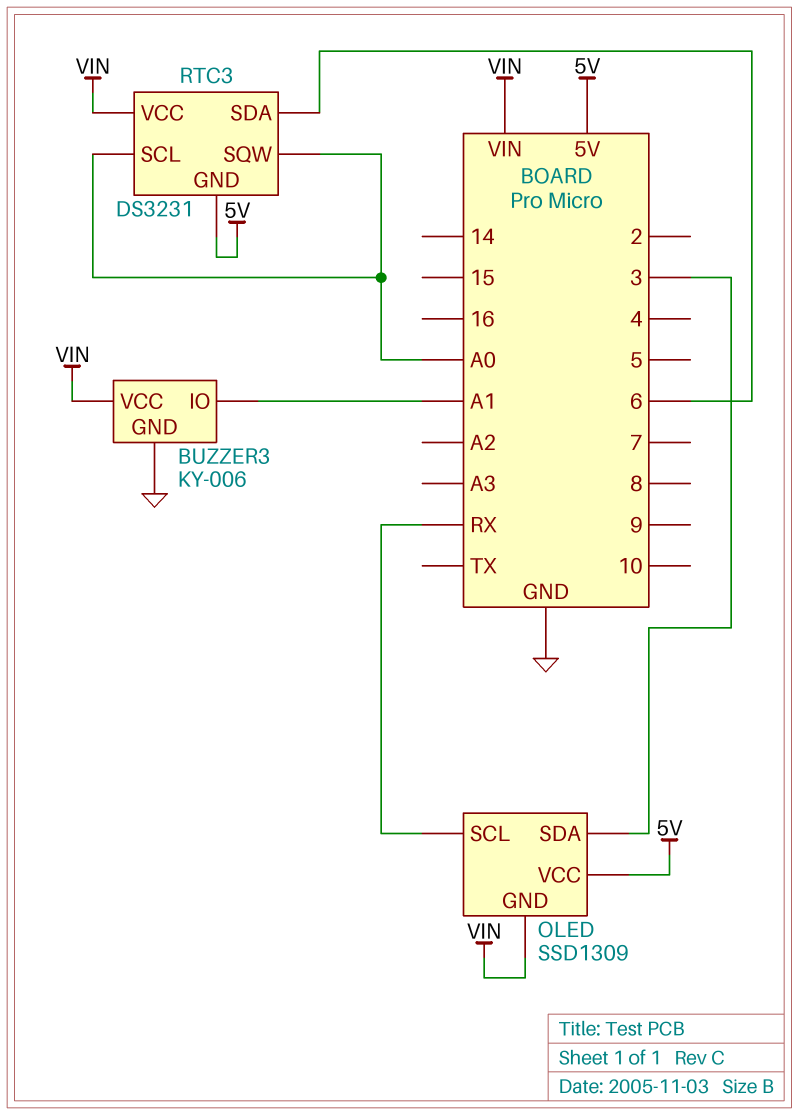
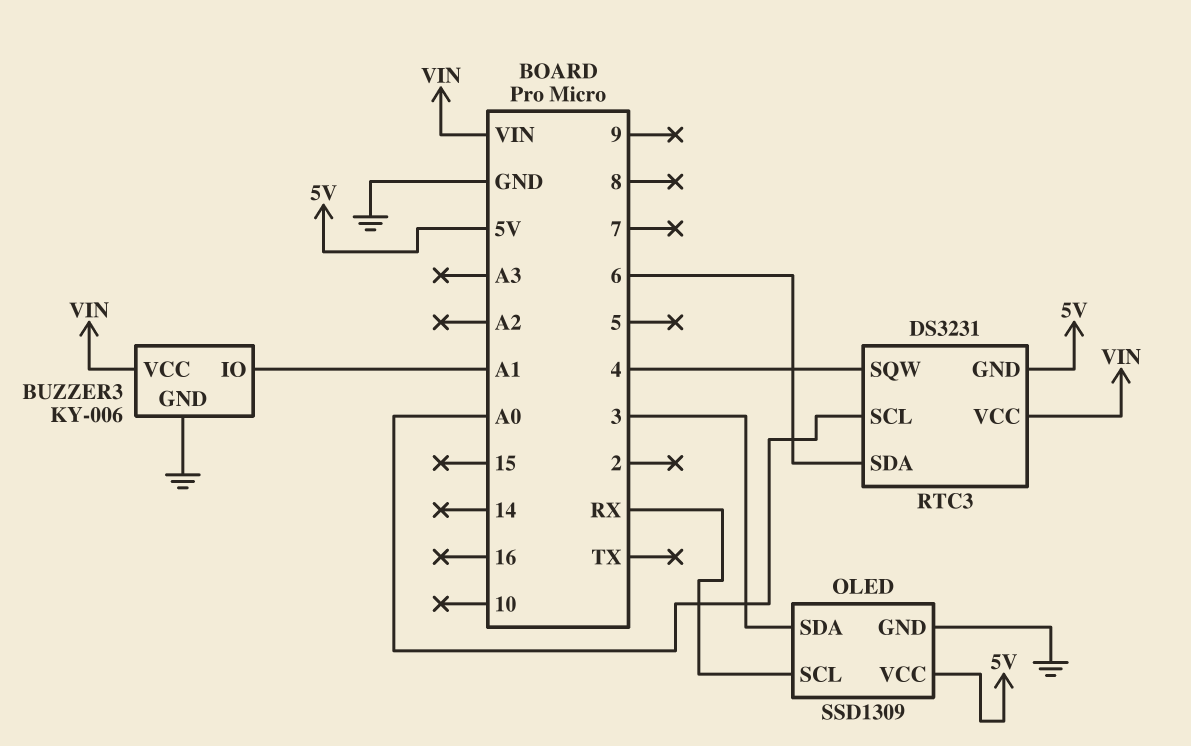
OLED pin GND: VIN -> GND
RTC3 pin SQW: A0 -> 4

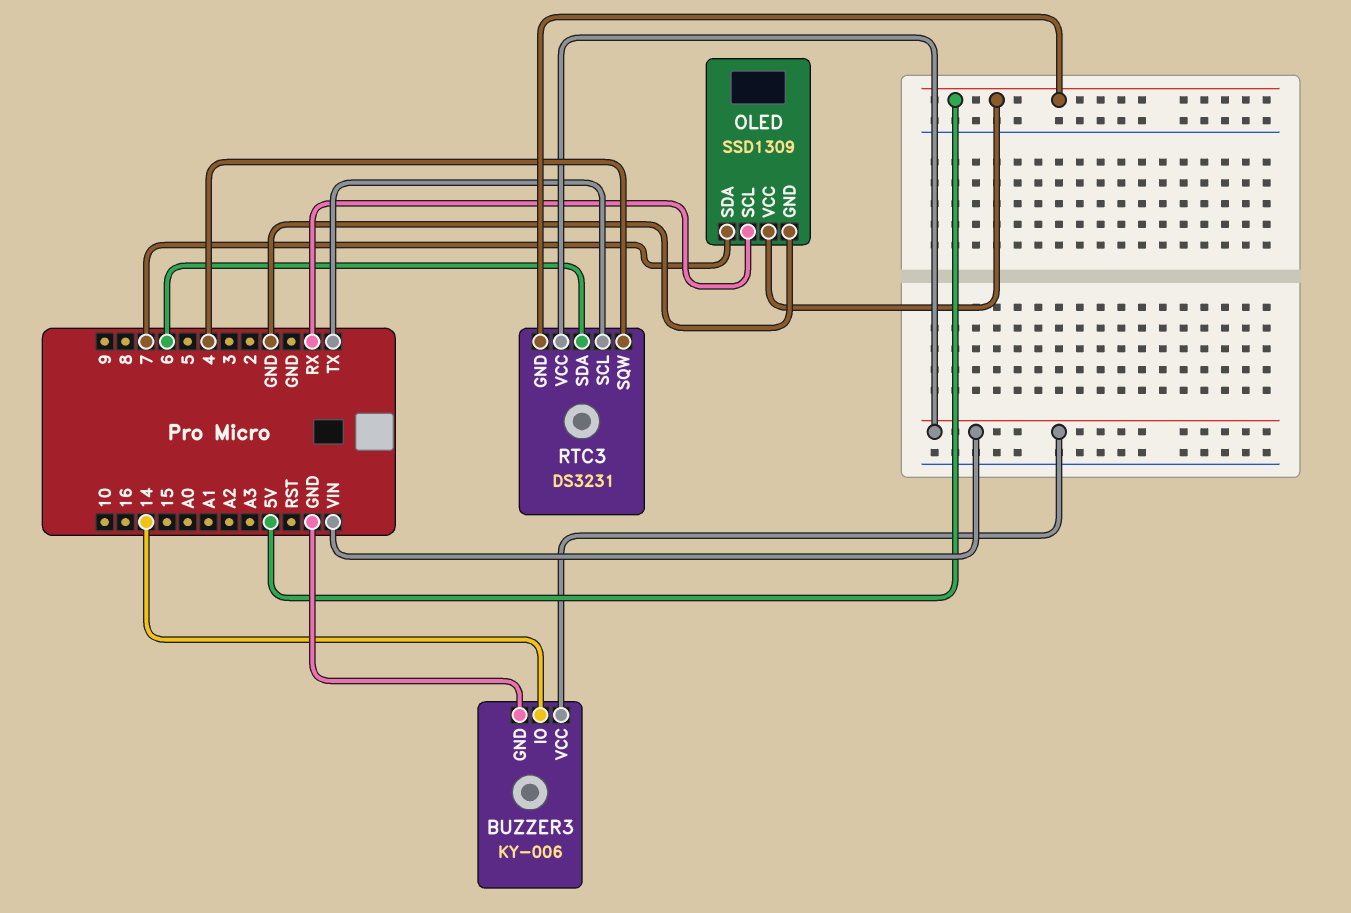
BUZZER3 pin IO: A1 -> 14
OLED pin SDA: 3 -> 7
RTC3 pin SCL: A0 -> TX

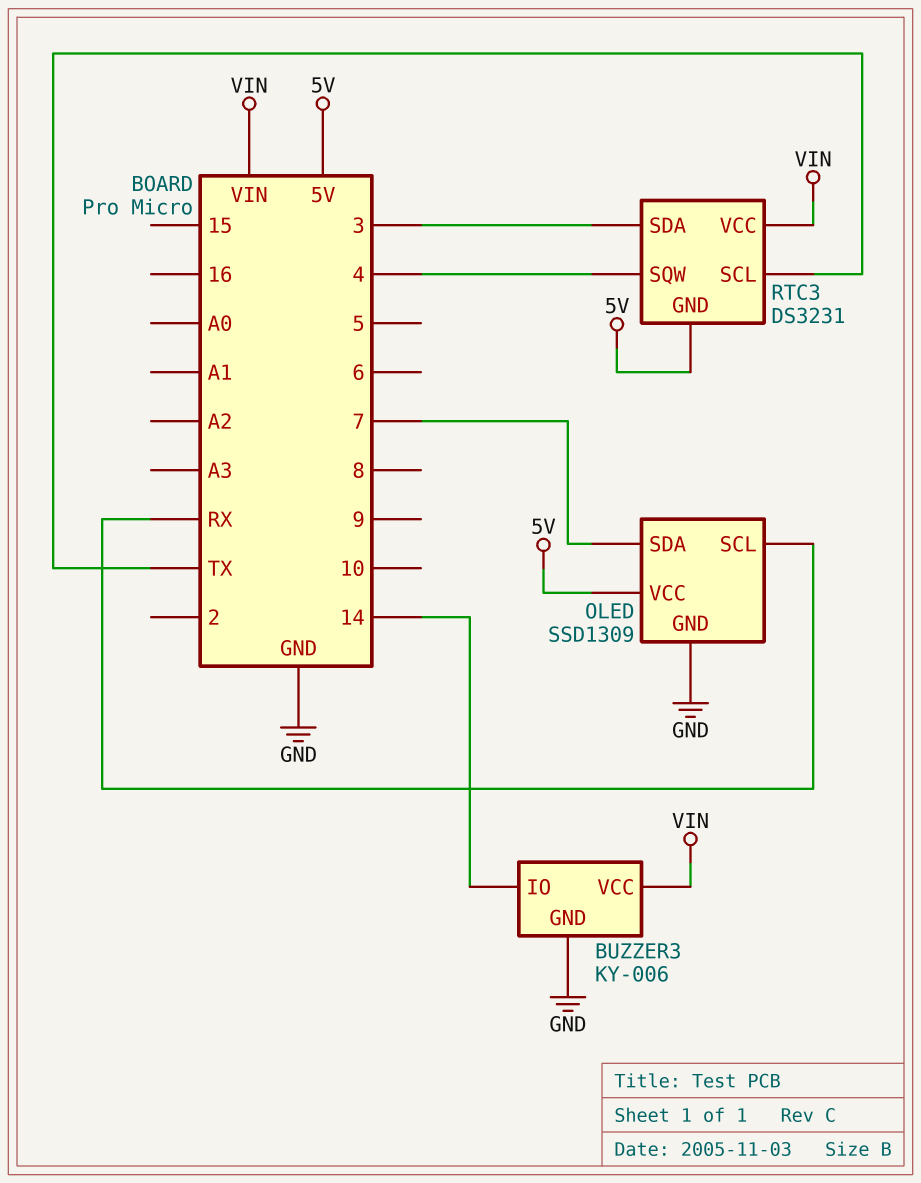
RTC3 pin SDA: 6 -> 3

